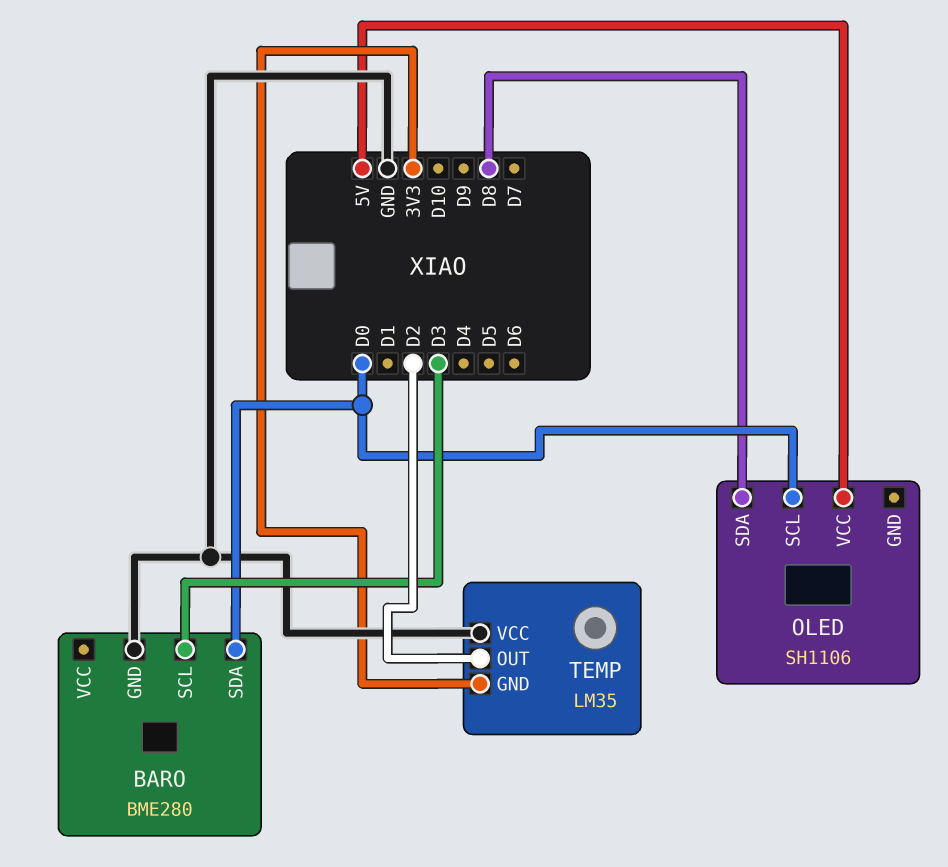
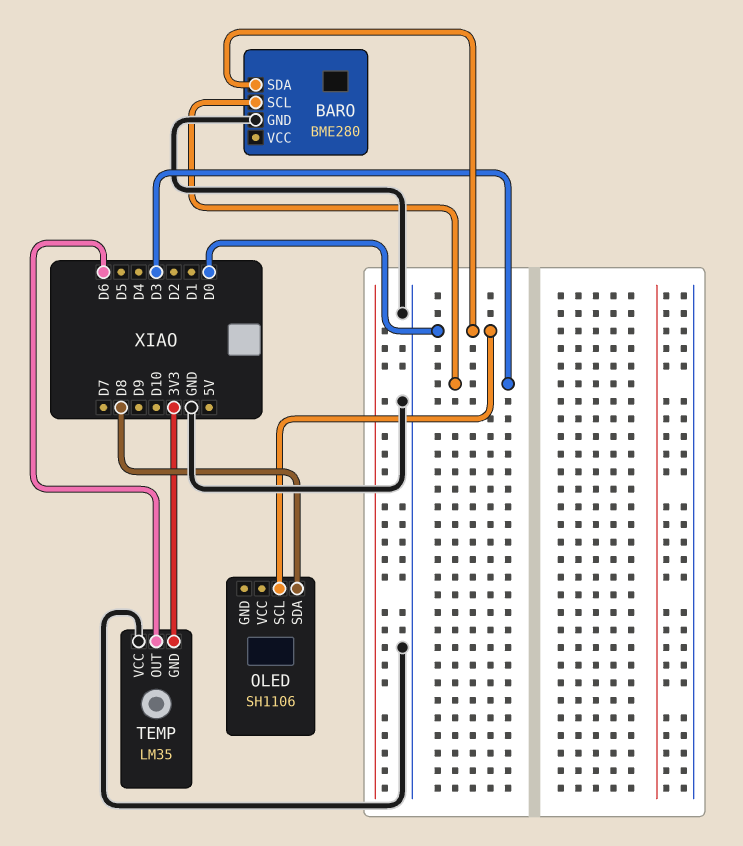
OLED pin VCC: 5V -> none
TEMP pin OUT: D2 -> D6

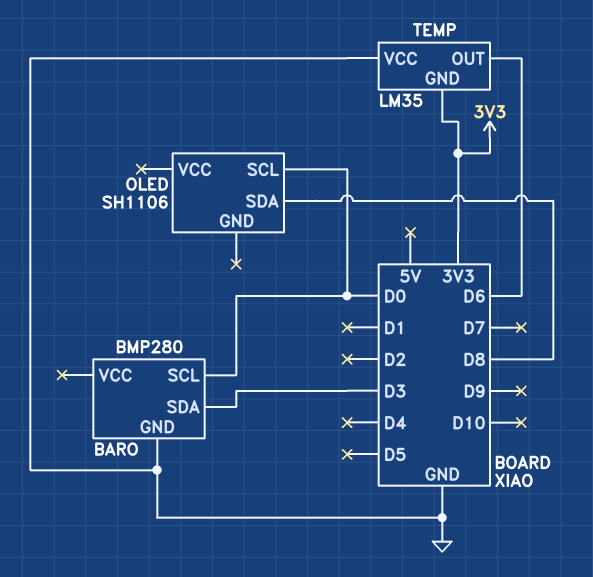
BARO: BME280 -> BMP280
BARO pin SCL: D3 -> D0
BARO pin SDA: D0 -> D3

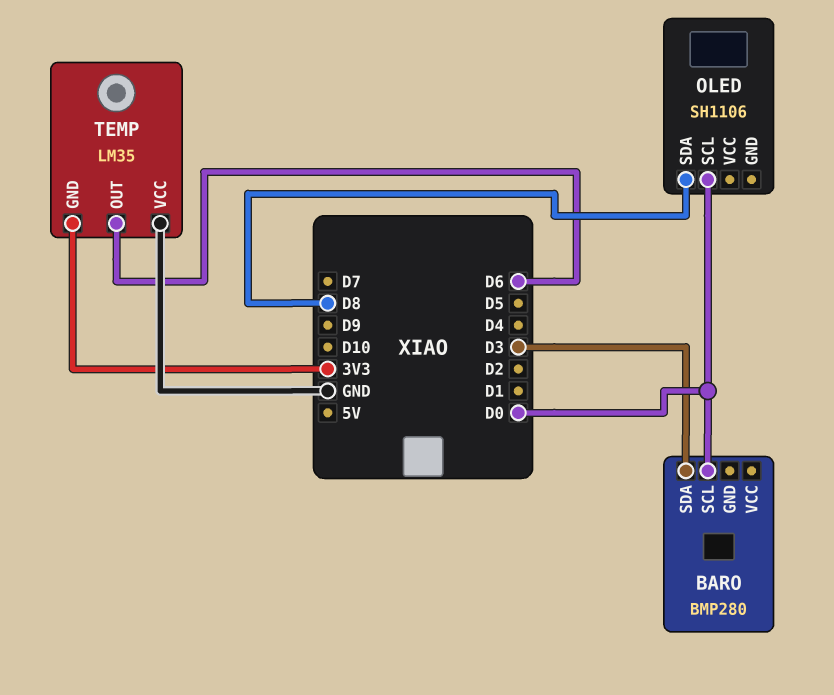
BARO pin GND: GND -> none

